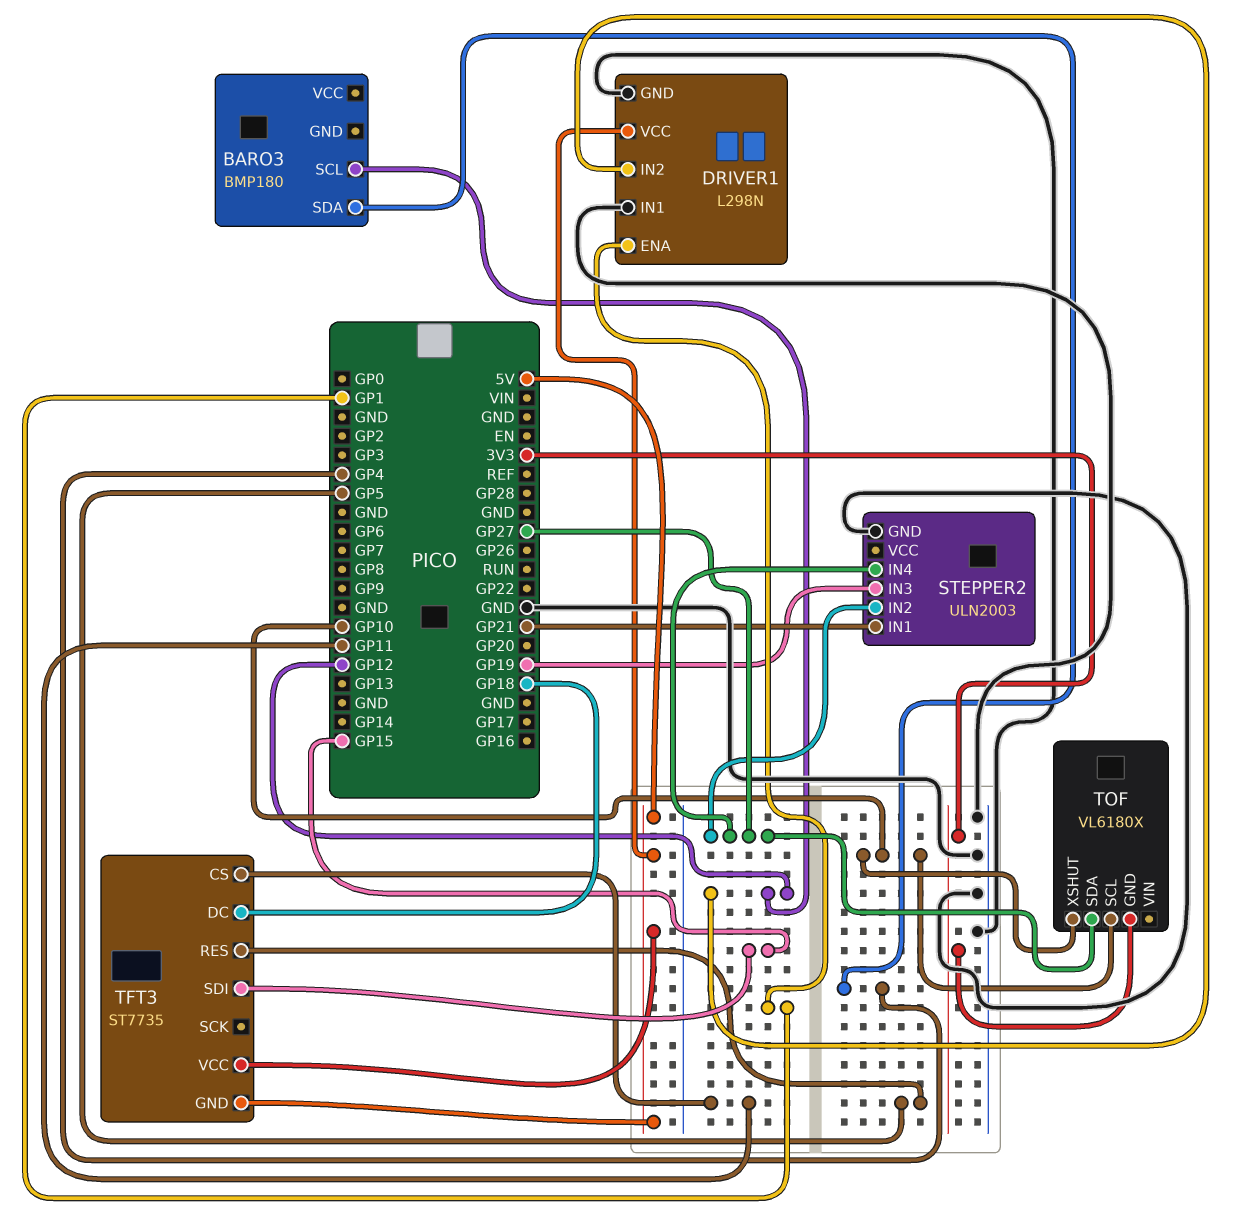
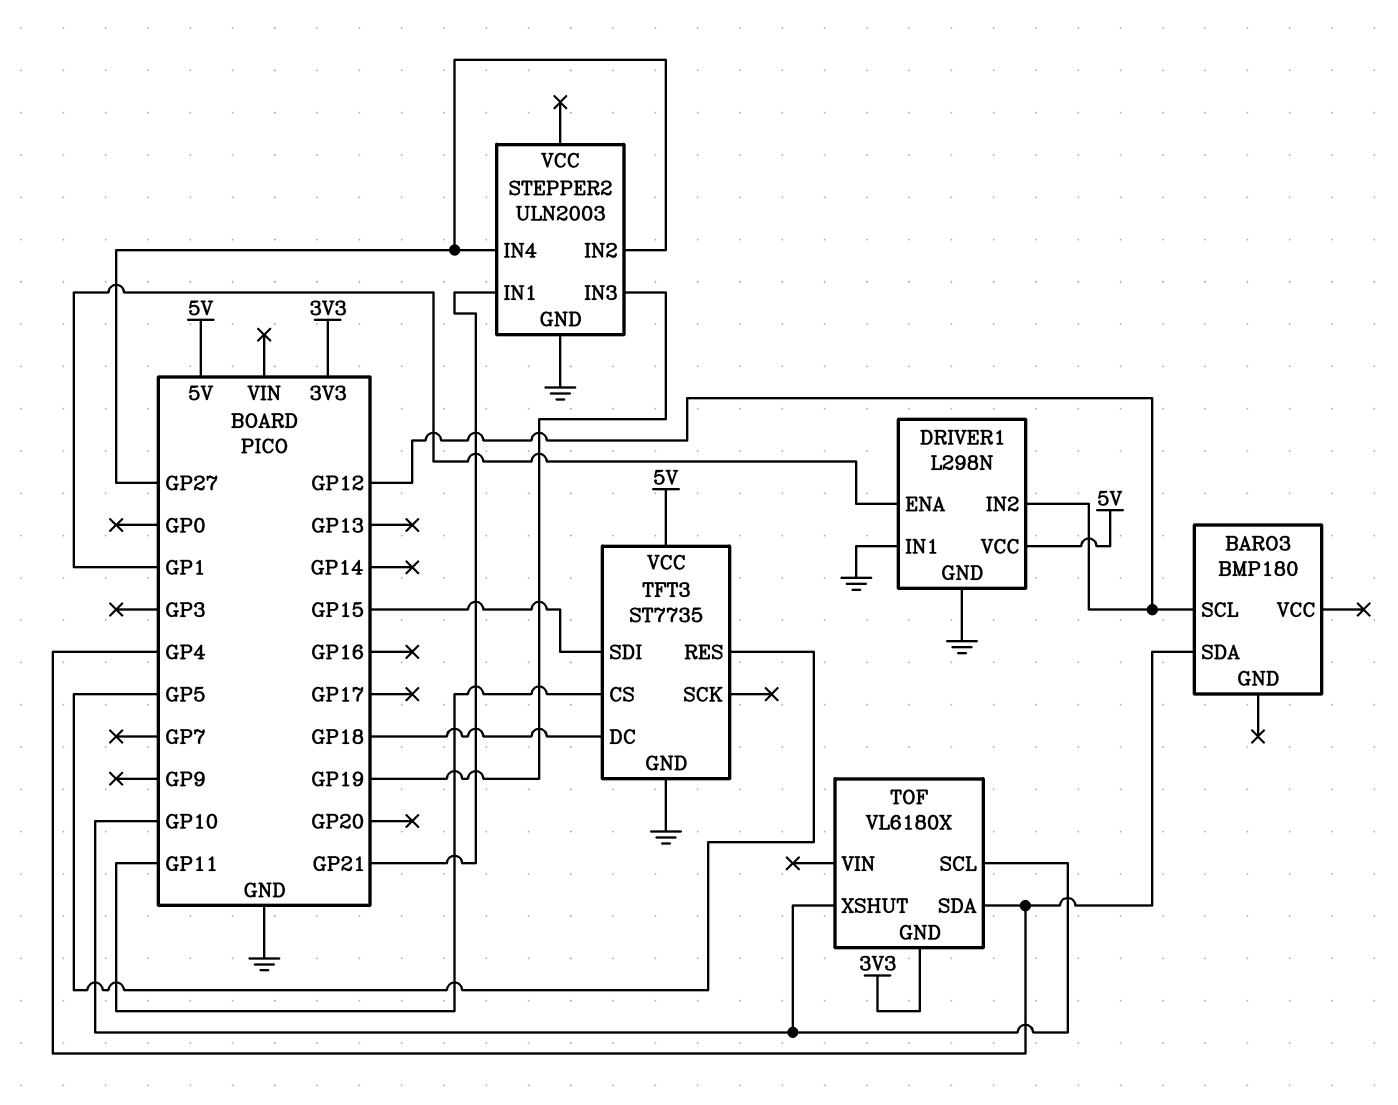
TFT3 pin GND: 5V -> GND
TOF pin SDA: GP27 -> GP4

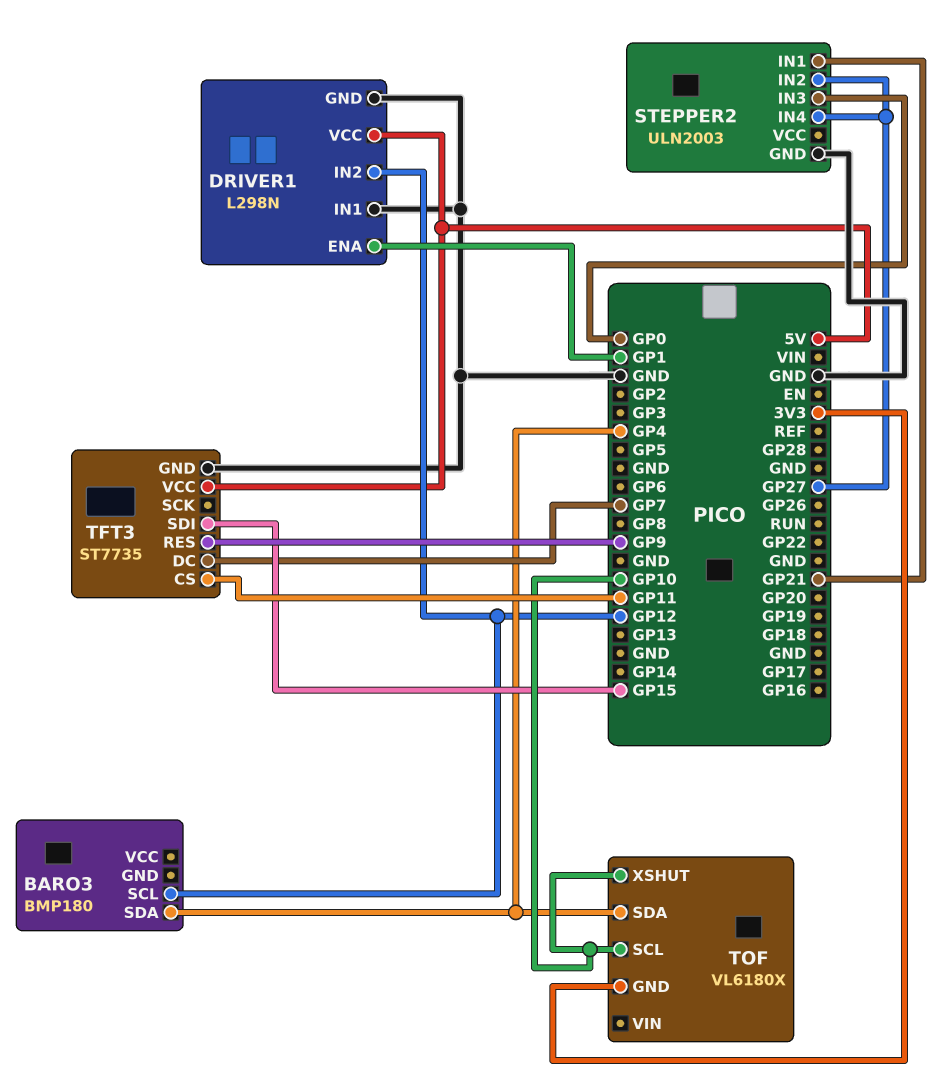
STEPPER2 pin IN3: GP19 -> GP0
TFT3 pin DC: GP18 -> GP7
TFT3 pin RES: GP5 -> GP9

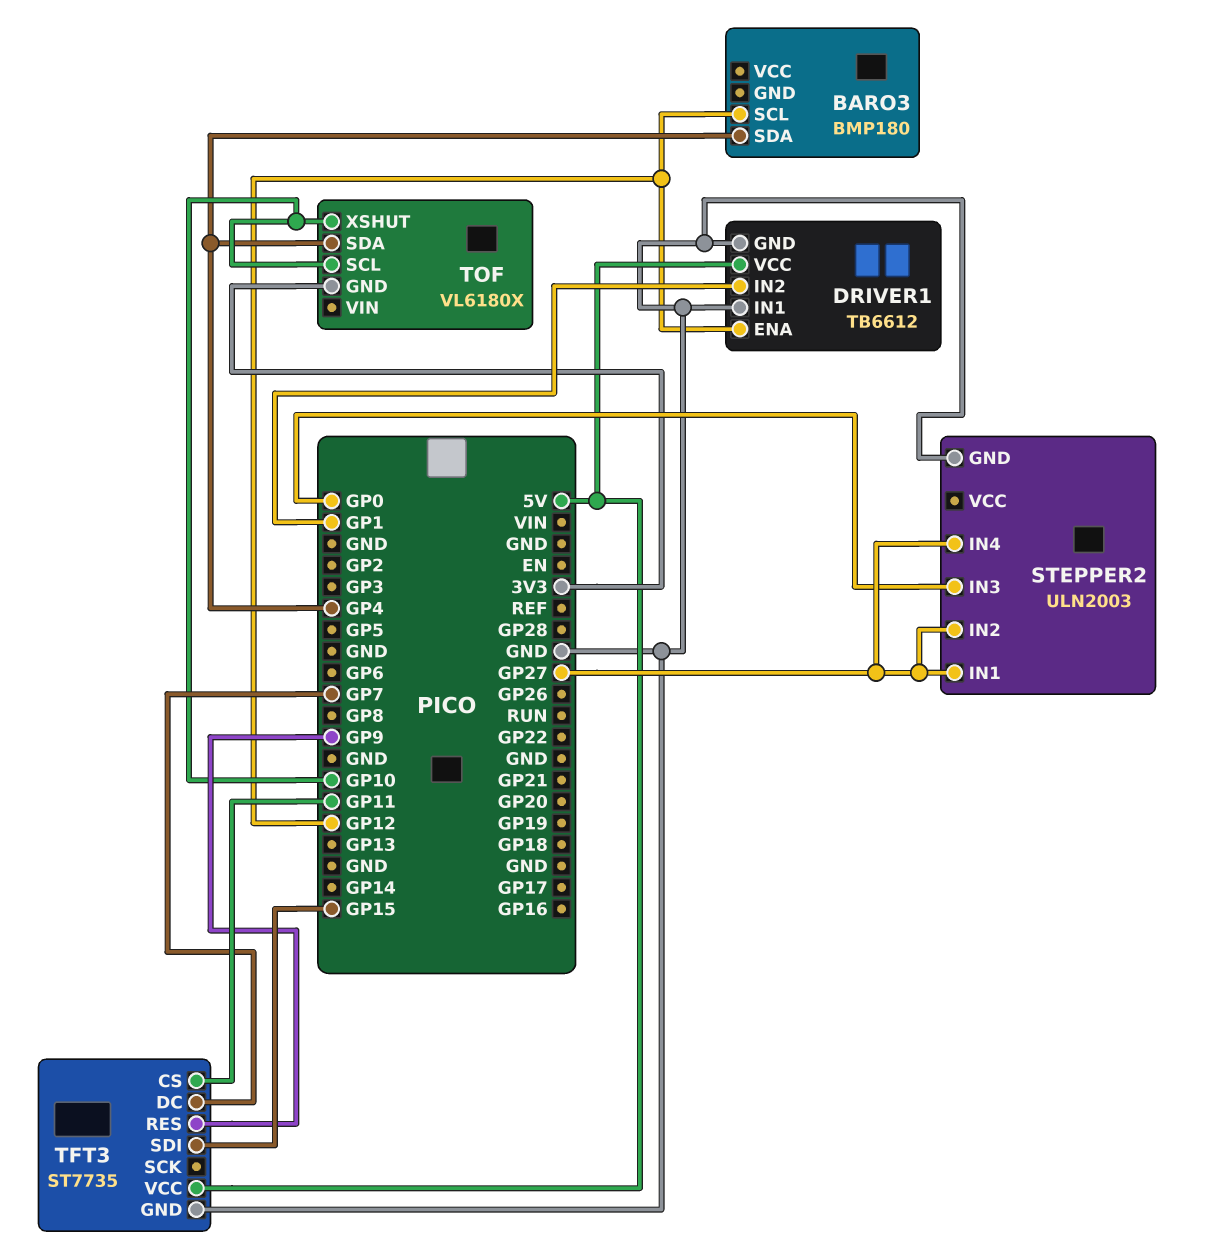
DRIVER1: L298N -> TB6612
DRIVER1 pin ENA: GP1 -> GP12
DRIVER1 pin IN2: GP12 -> GP1
STEPPER2 pin IN1: GP21 -> GP27

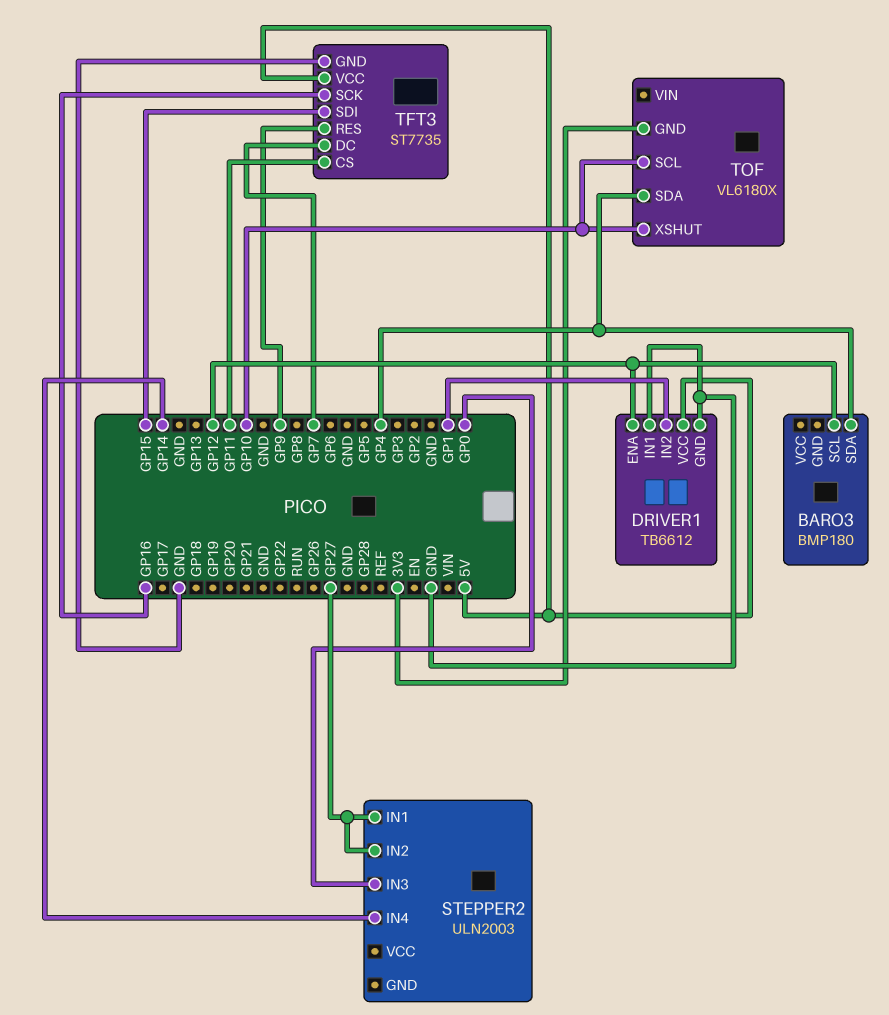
STEPPER2 pin GND: GND -> none
STEPPER2 pin IN4: GP27 -> GP14
TFT3 pin SCK: none -> GP16

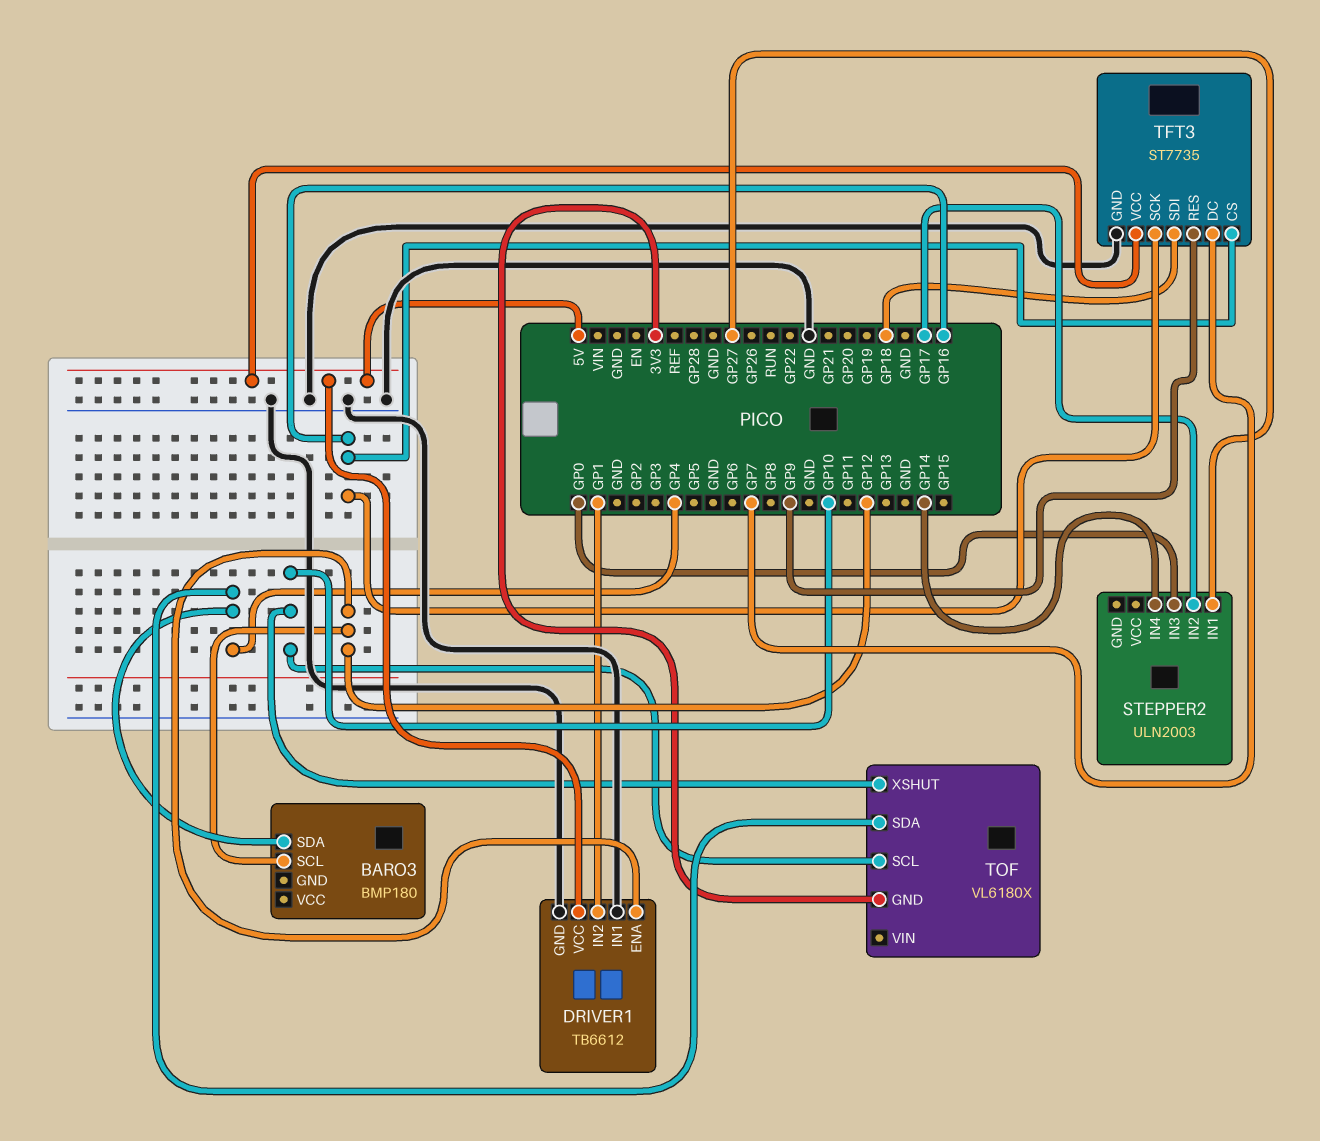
STEPPER2 pin IN2: GP27 -> GP17
TFT3 pin CS: GP11 -> GP16
TFT3 pin SDI: GP15 -> GP18

